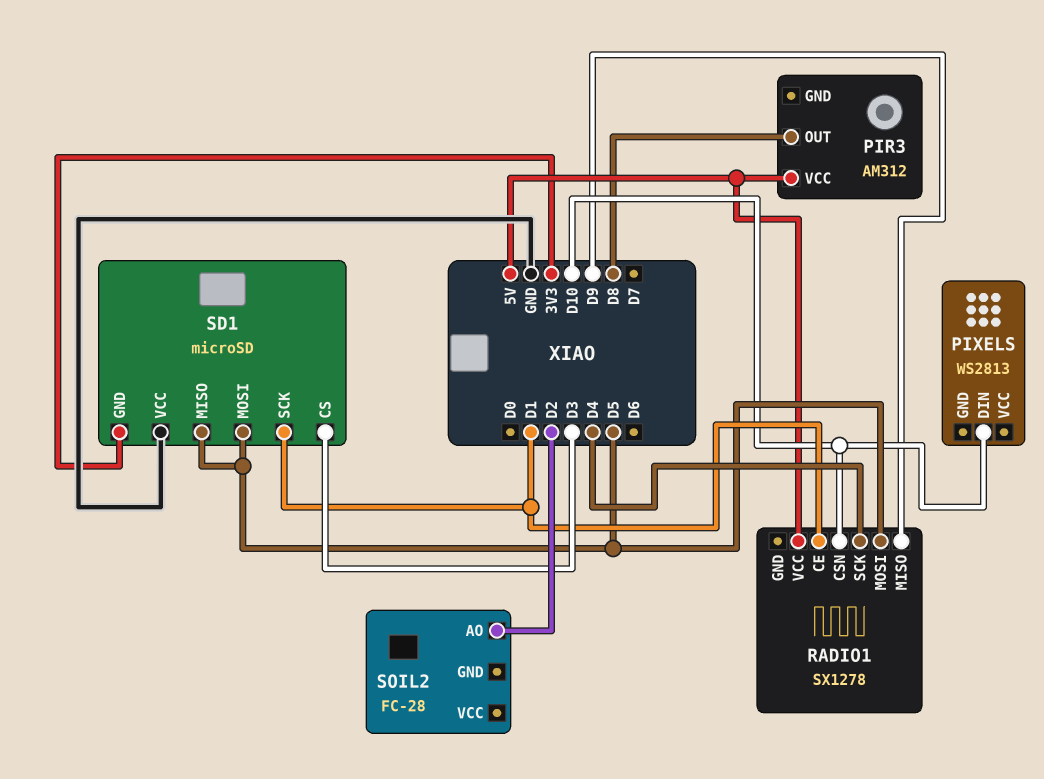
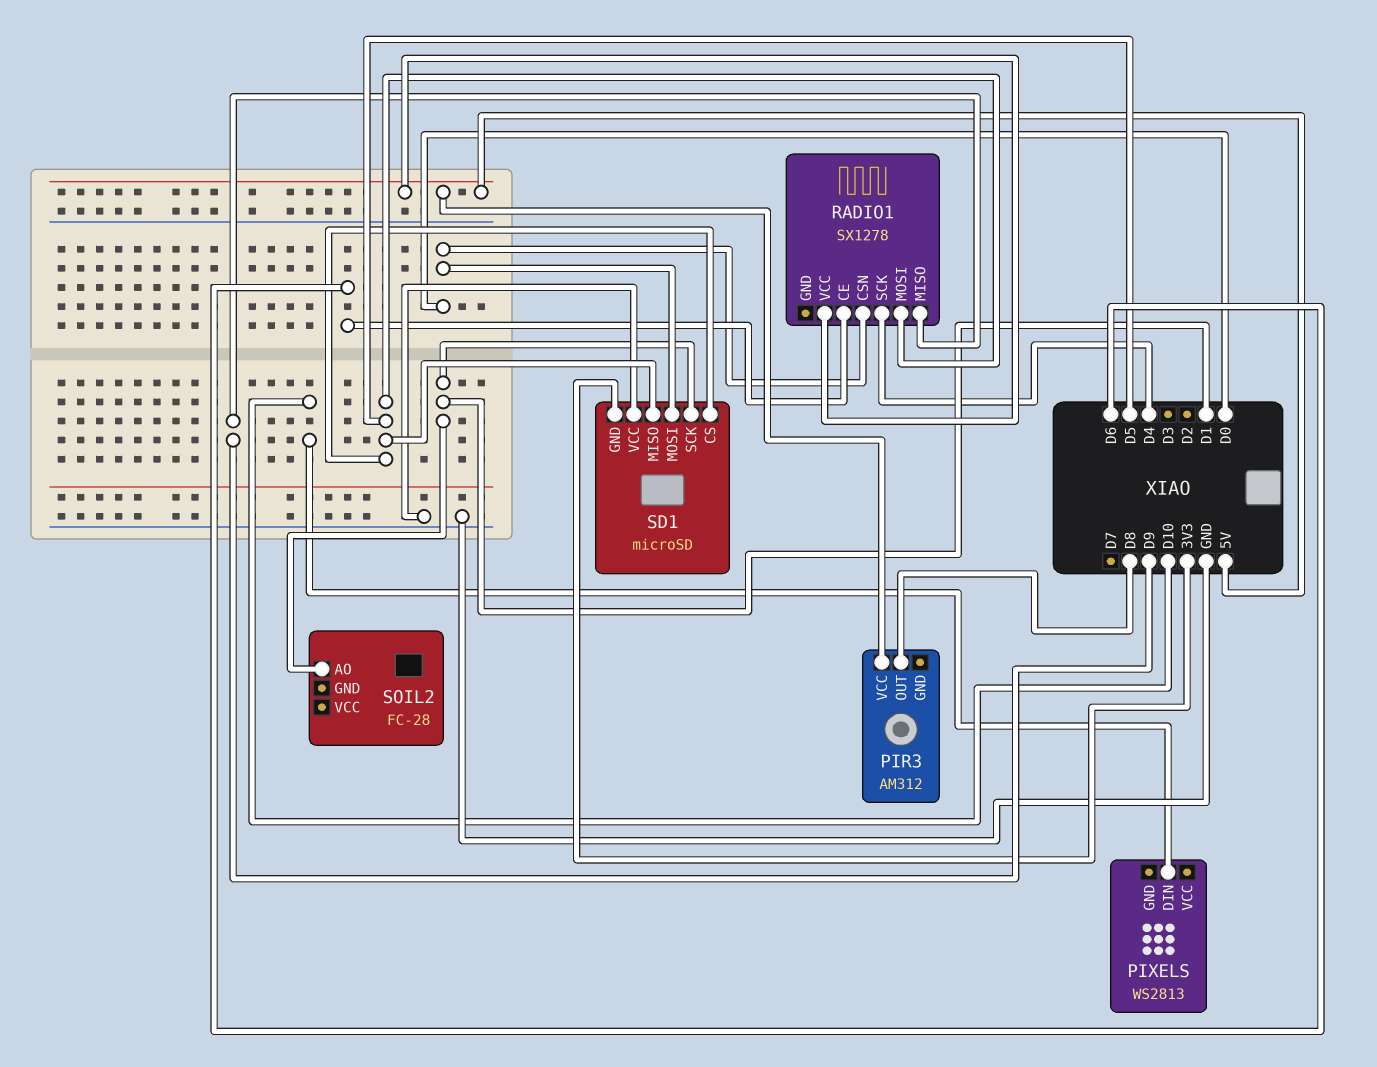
RADIO1 pin CE: D1 -> D6
RADIO1 pin CSN: D10 -> D0
SD1 pin CS: D3 -> D5
SD1 pin MOSI: D5 -> D0
SOIL2 pin AO: D2 -> D1

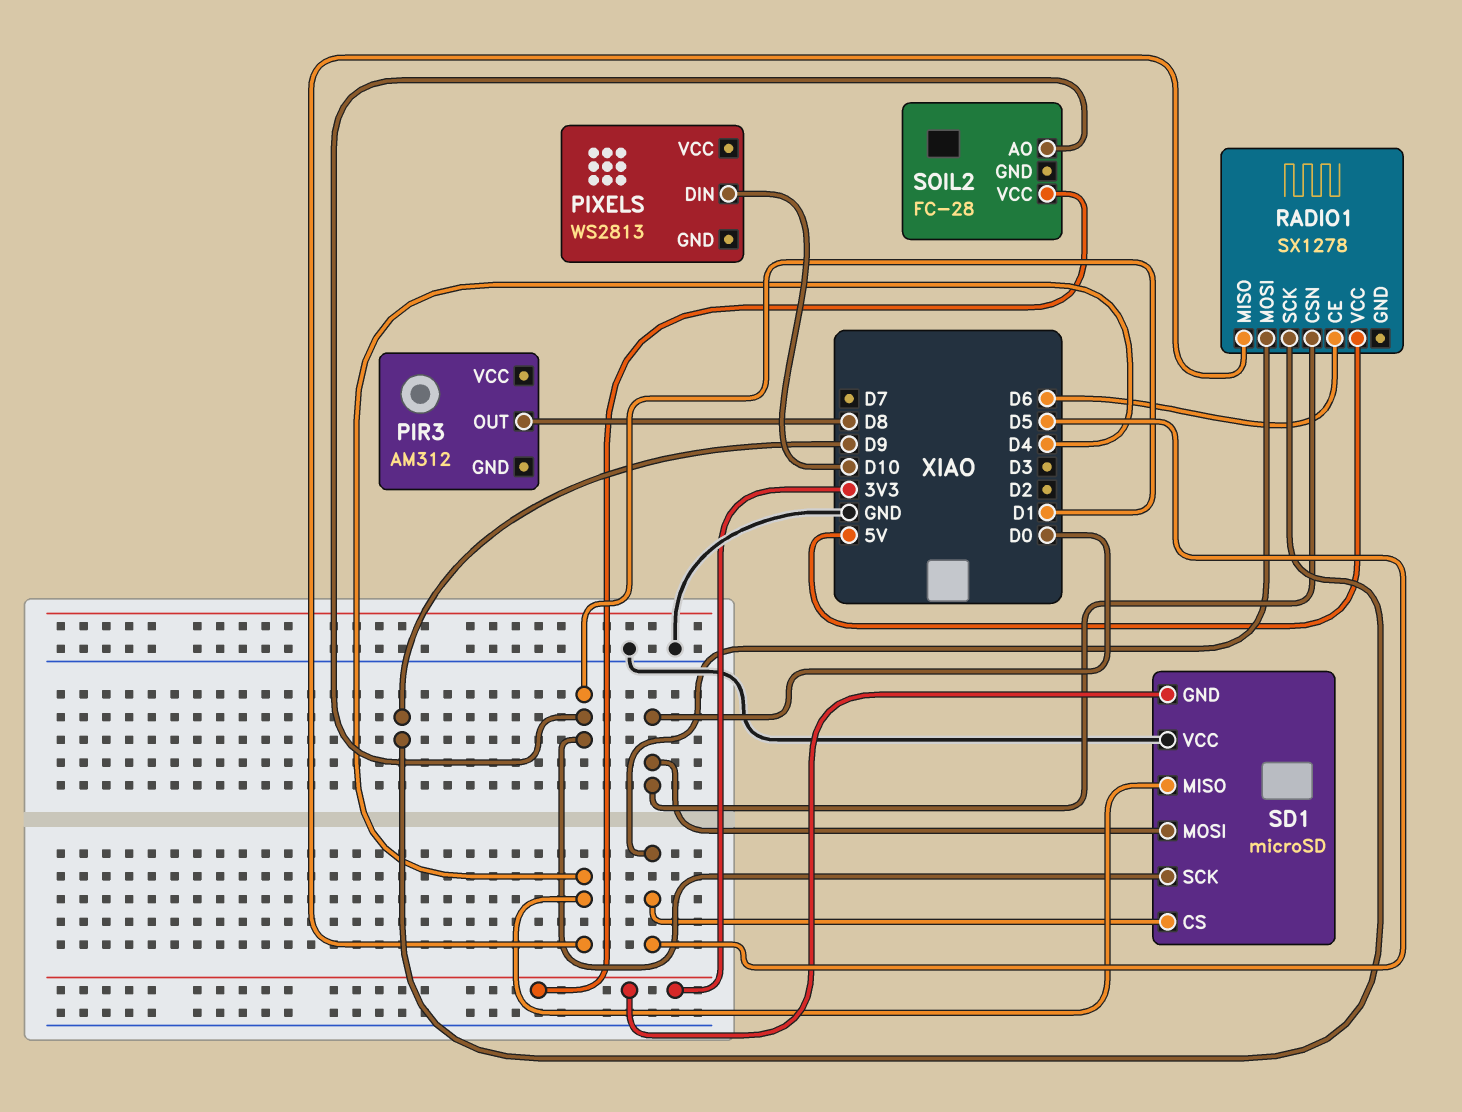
PIR3 pin VCC: 5V -> none
RADIO1 pin MISO: D9 -> D4
RADIO1 pin SCK: D4 -> D9
SD1 pin MISO: D5 -> D4
SOIL2 pin VCC: none -> 3V3

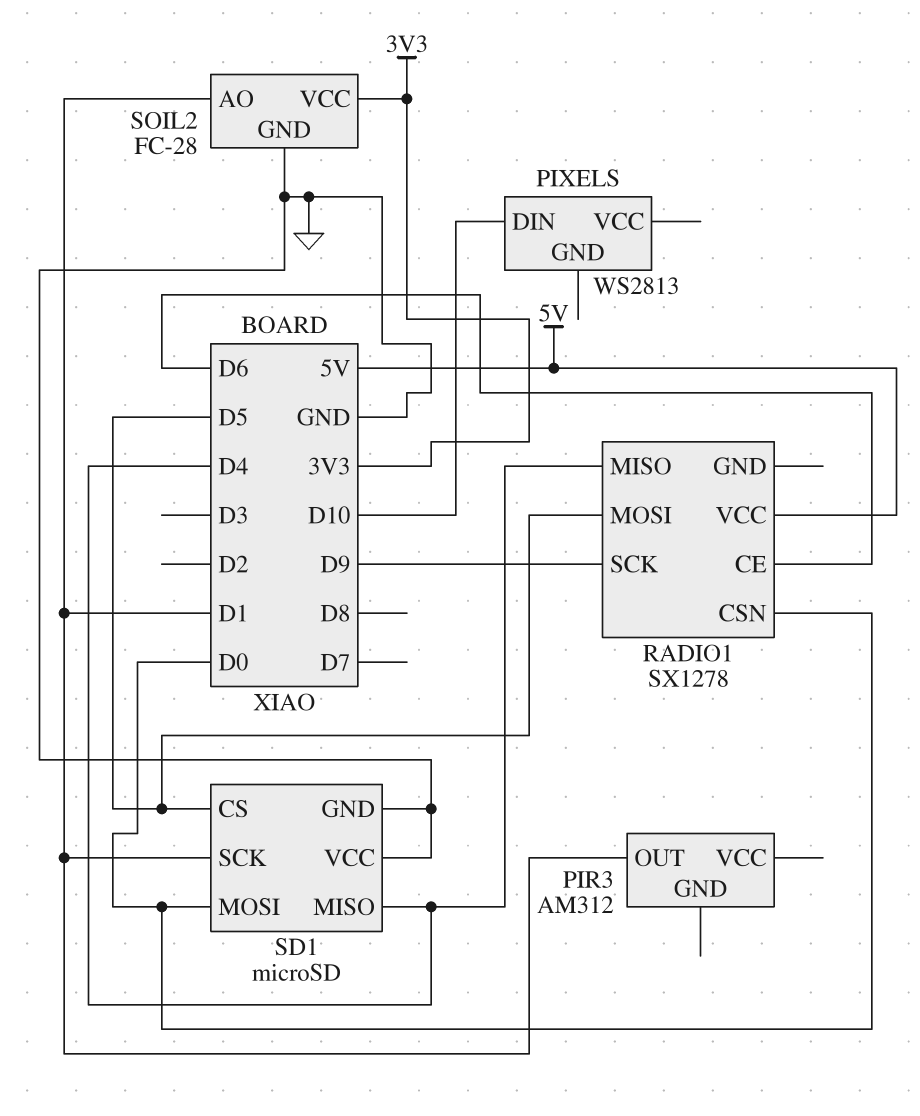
PIR3 pin OUT: D8 -> D1
SD1 pin GND: 3V3 -> GND
SOIL2 pin GND: none -> GND

